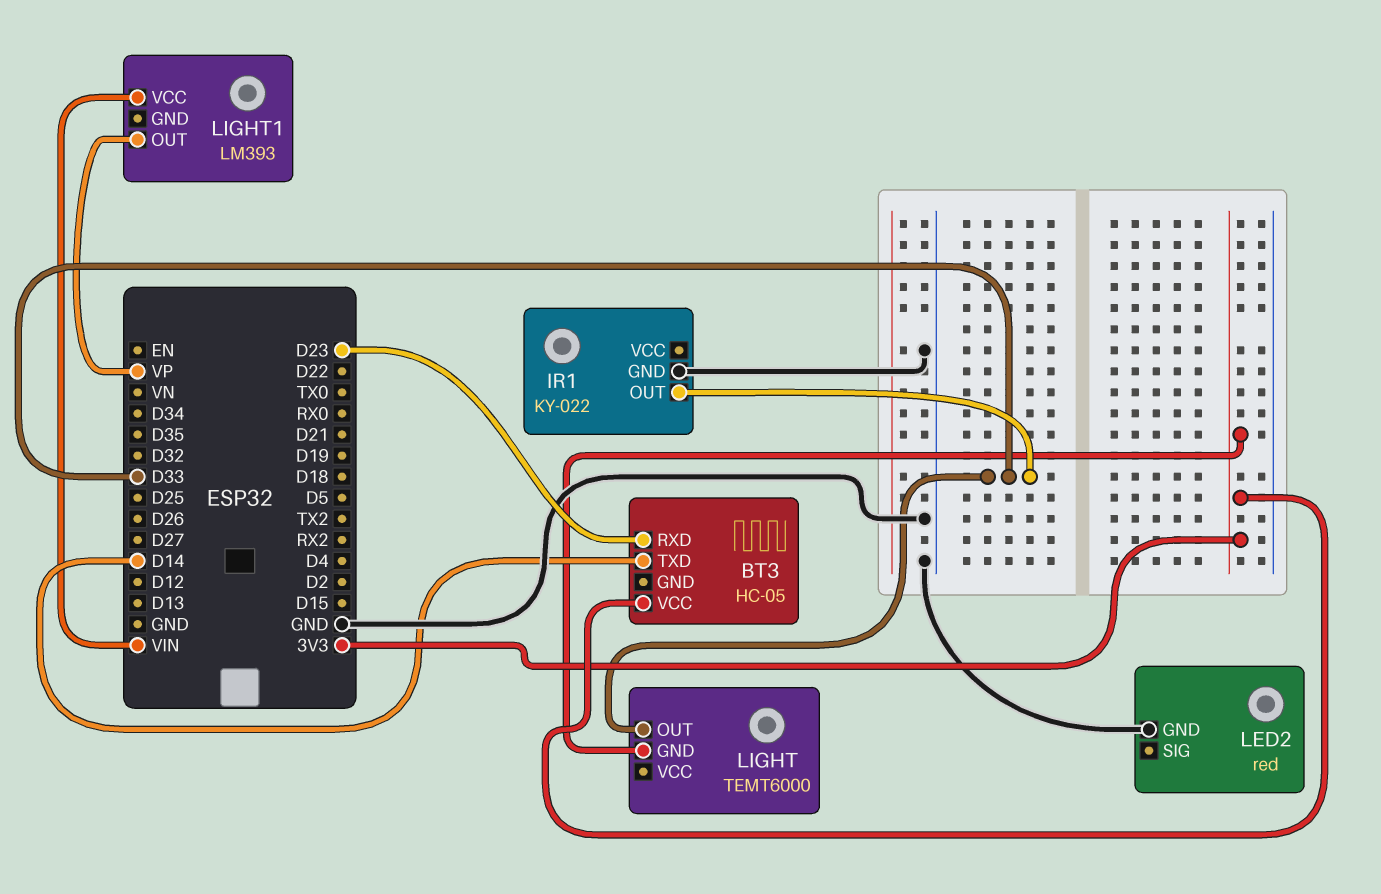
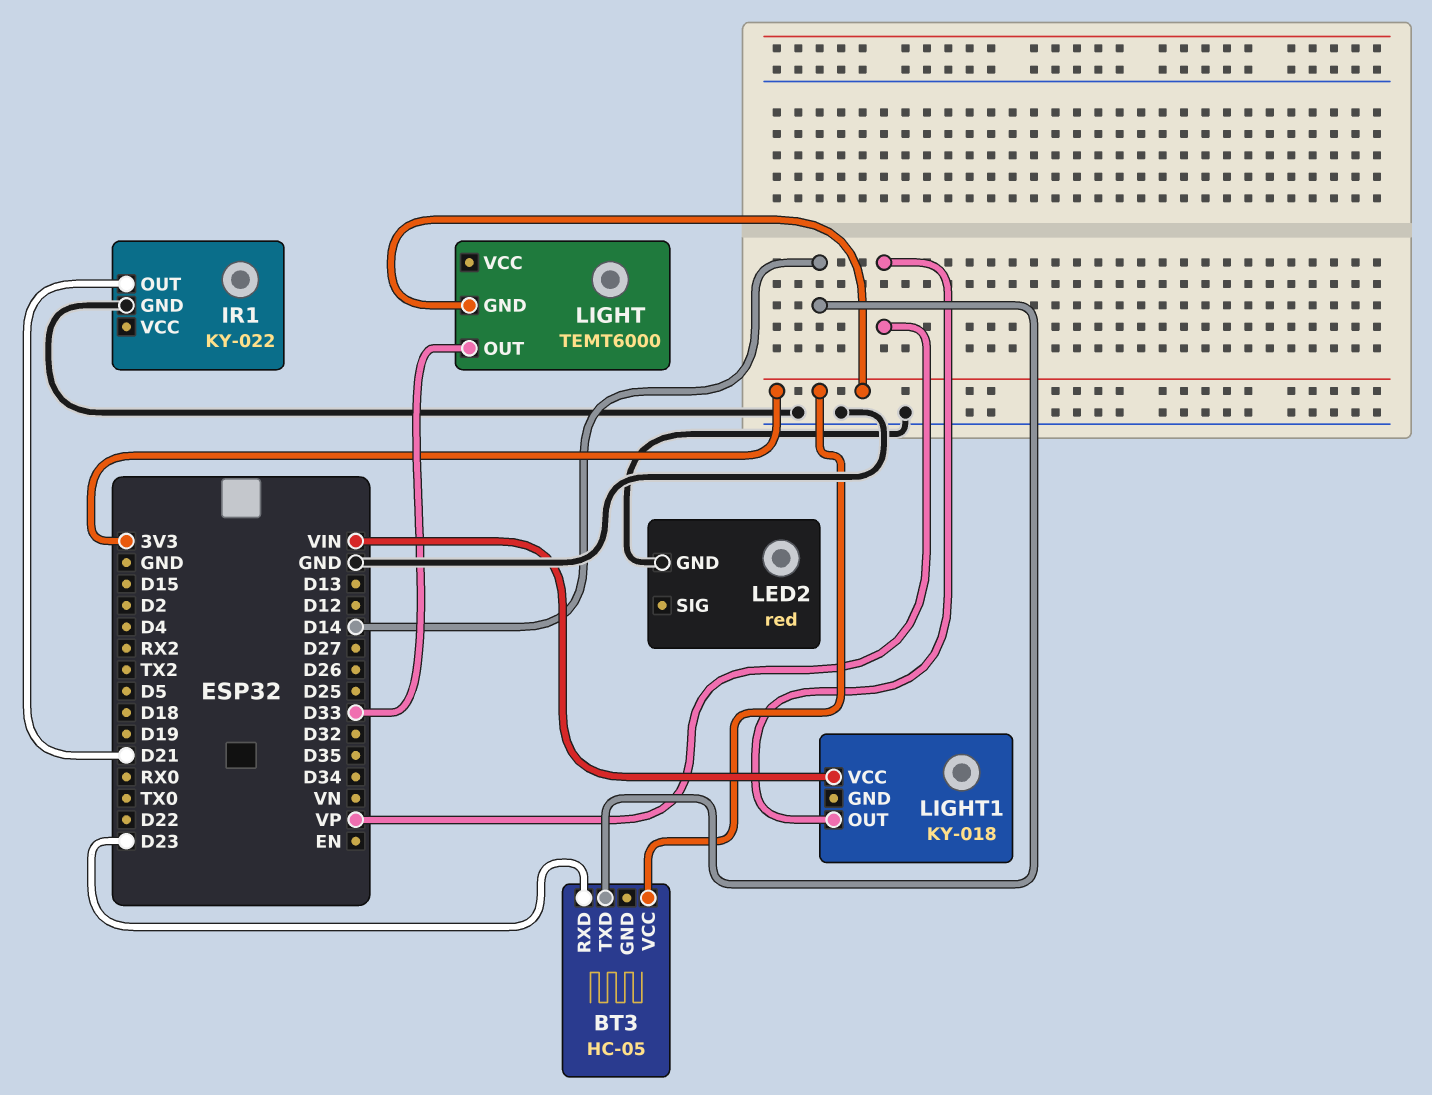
IR1 pin OUT: D33 -> D21
LIGHT1: LM393 -> KY-018

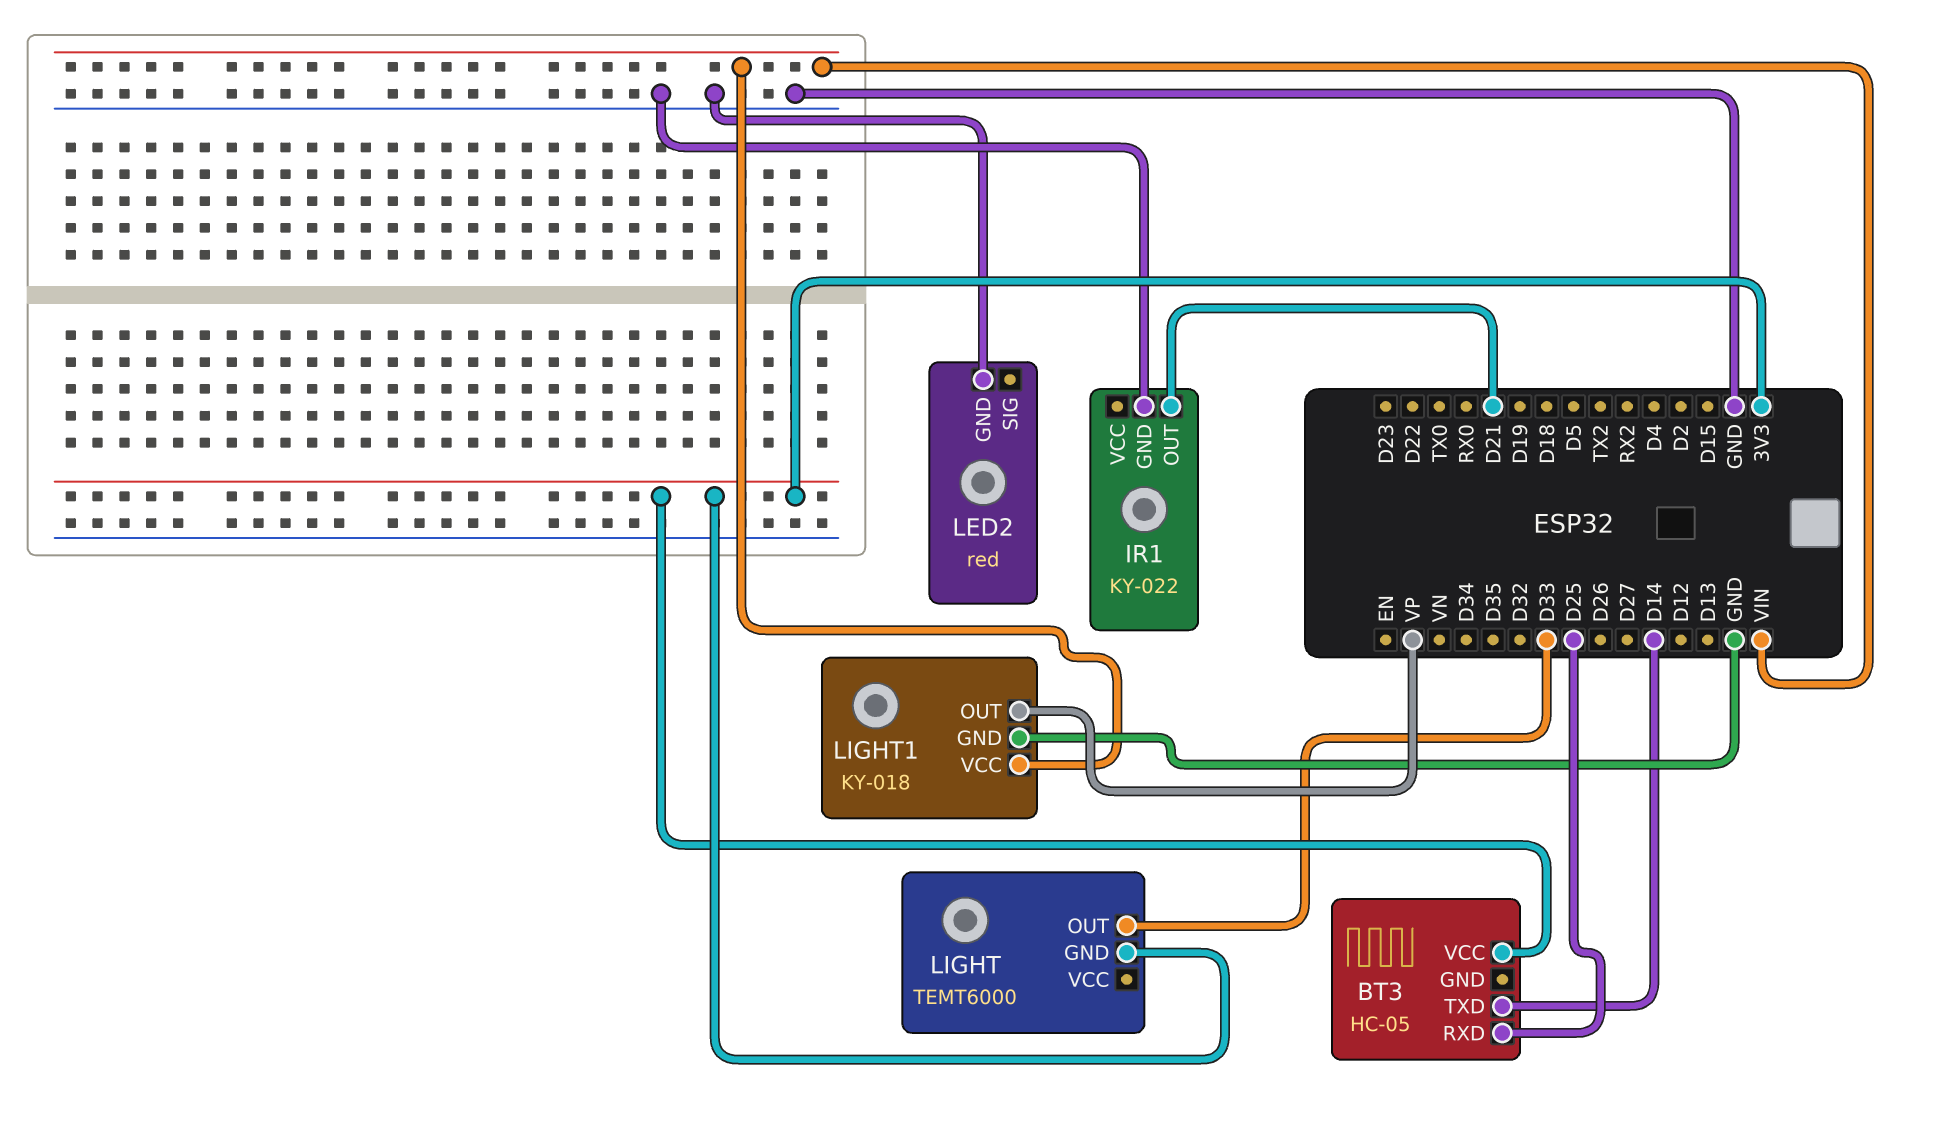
BT3 pin RXD: D23 -> D25
LIGHT1 pin GND: none -> GND

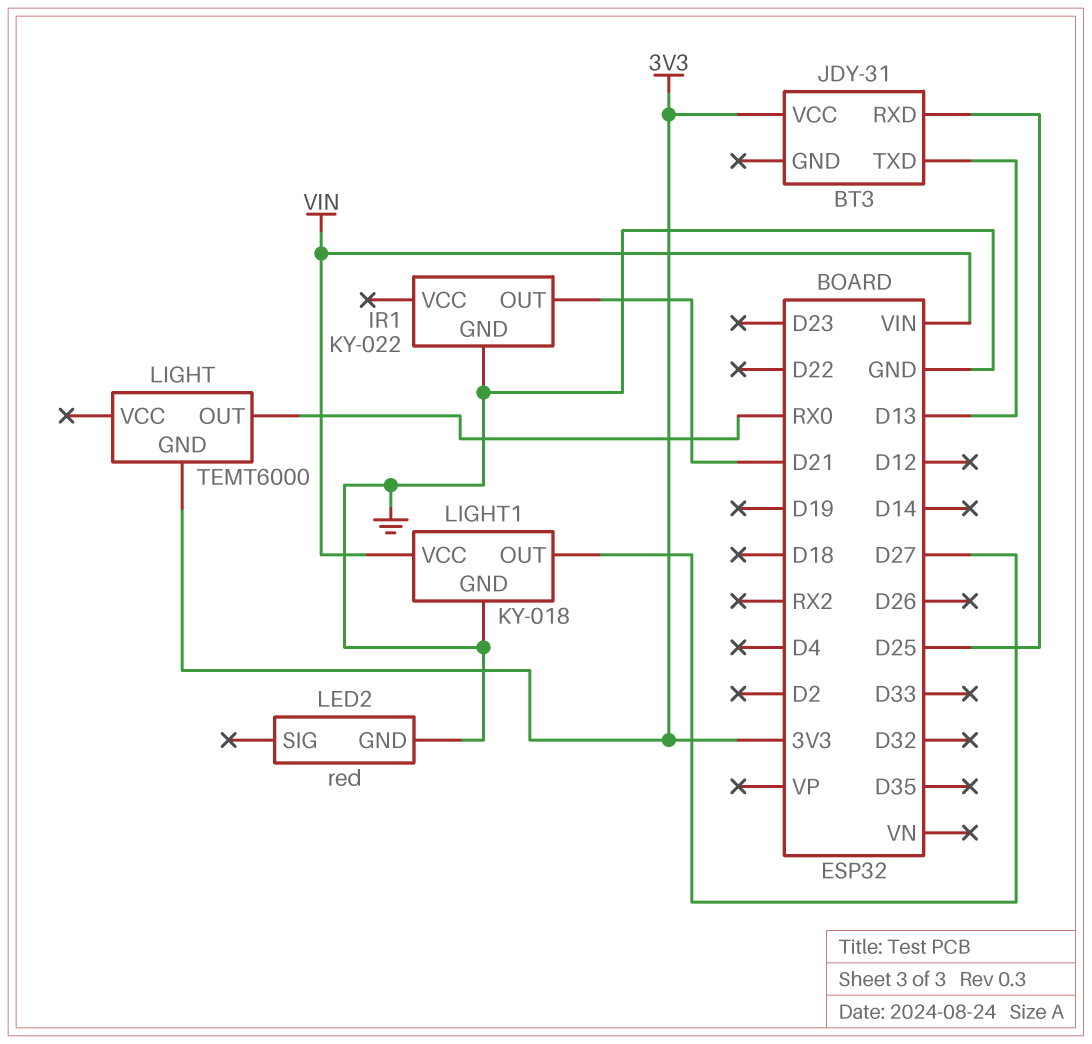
BT3: HC-05 -> JDY-31
BT3 pin TXD: D14 -> D13
LIGHT pin OUT: D33 -> RX0
LIGHT1 pin OUT: VP -> D27

